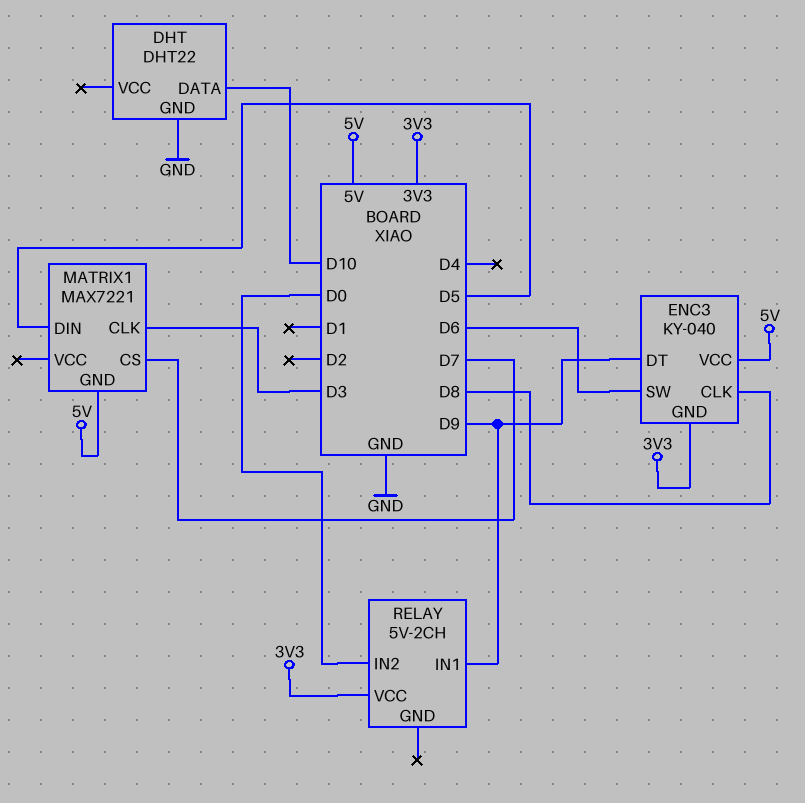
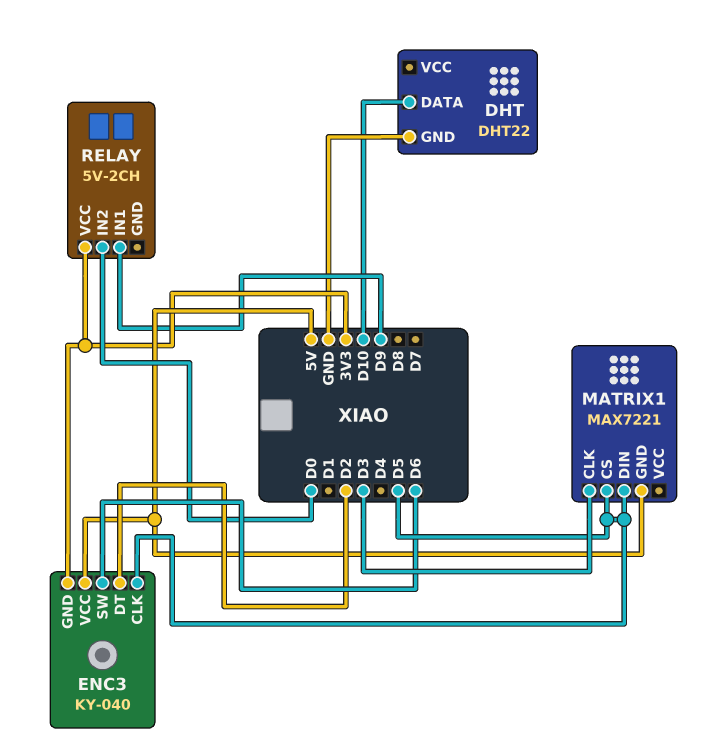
ENC3 pin CLK: D8 -> D5
ENC3 pin DT: D9 -> D2
MATRIX1 pin CS: D7 -> D5

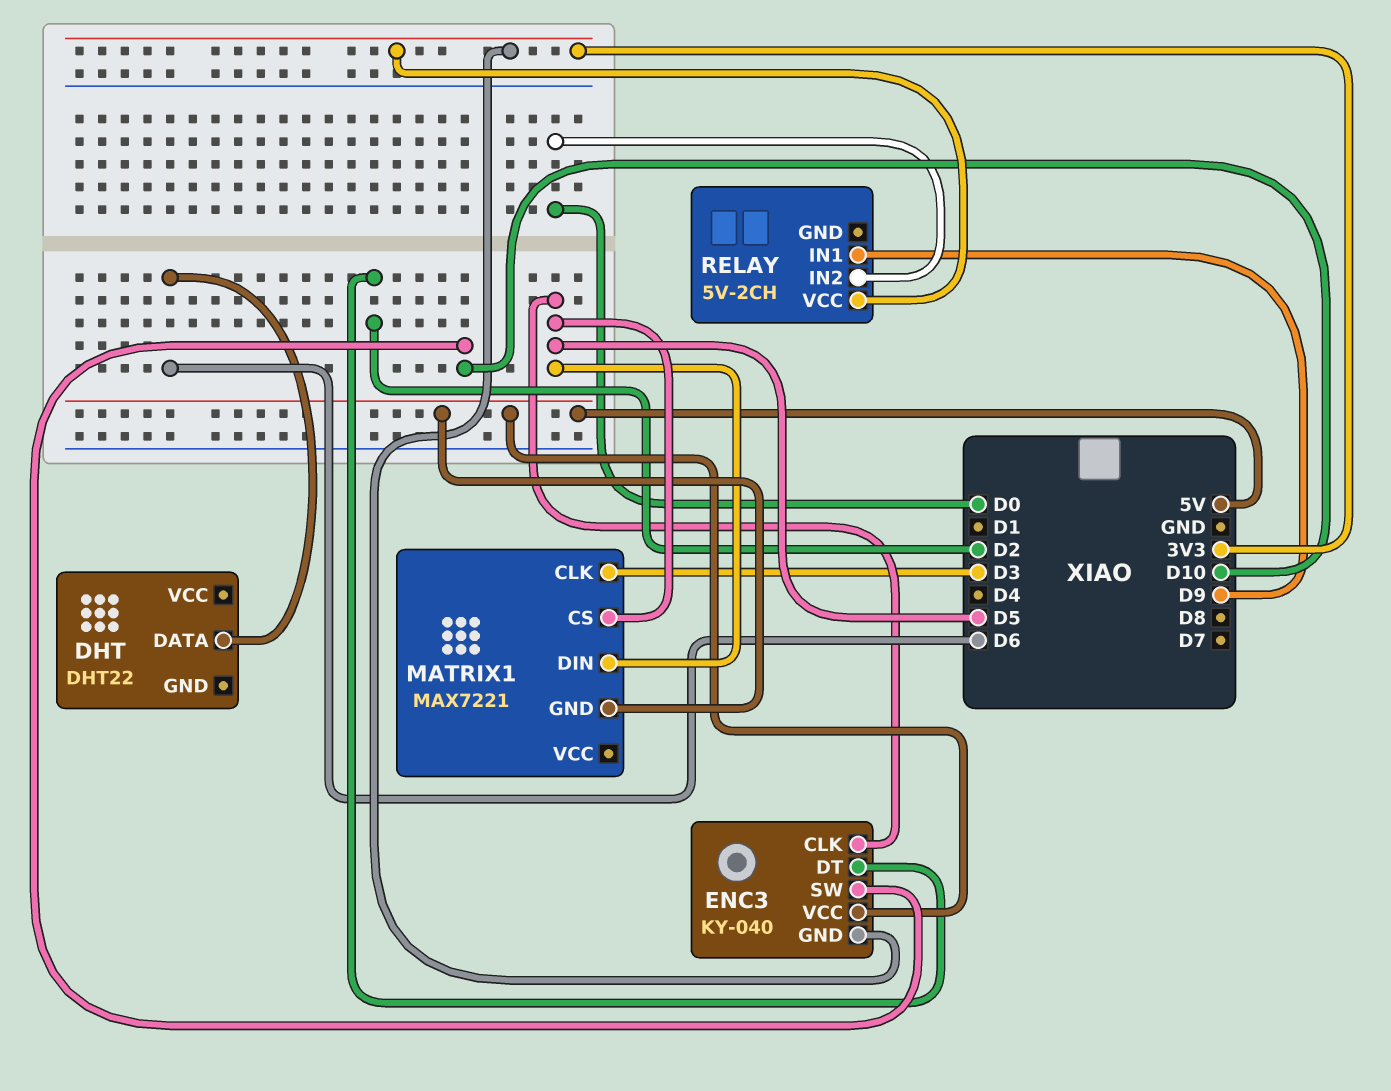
DHT pin DATA: D10 -> D6
DHT pin GND: GND -> none
ENC3 pin SW: D6 -> D10

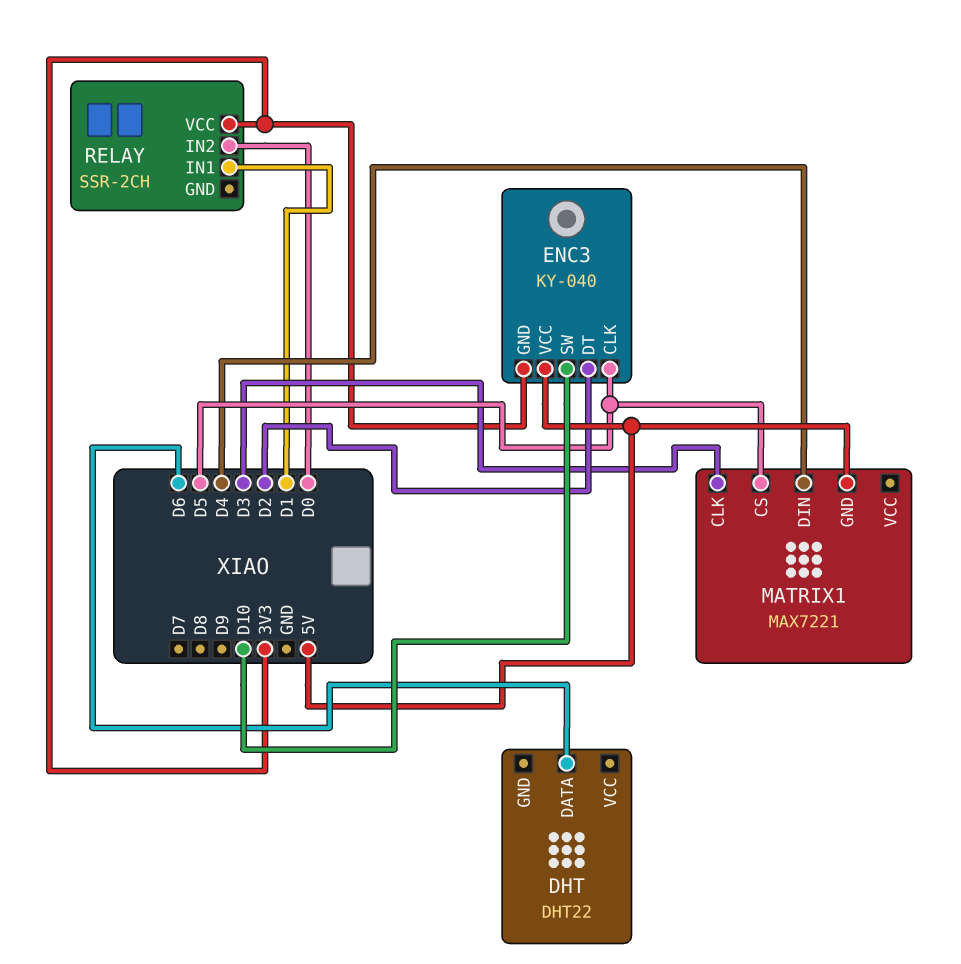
MATRIX1 pin DIN: D5 -> D4
RELAY: 5V-2CH -> SSR-2CH
RELAY pin IN1: D9 -> D1

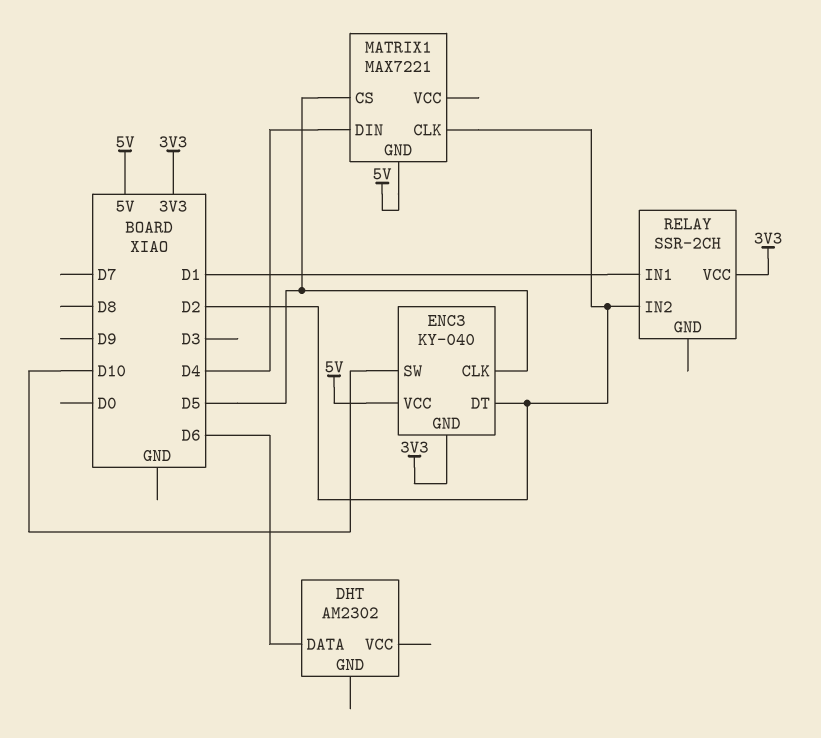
DHT: DHT22 -> AM2302
MATRIX1 pin CLK: D3 -> D2
RELAY pin IN2: D0 -> D2

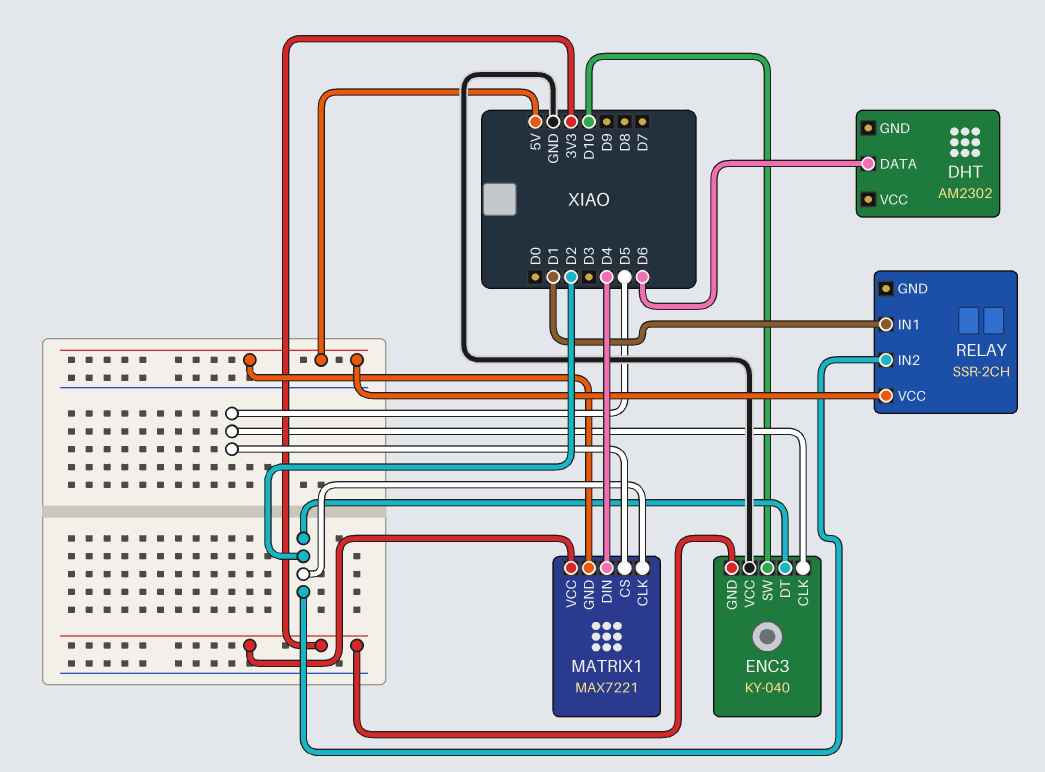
ENC3 pin VCC: 5V -> GND
MATRIX1 pin VCC: none -> 3V3
RELAY pin VCC: 3V3 -> 5V

